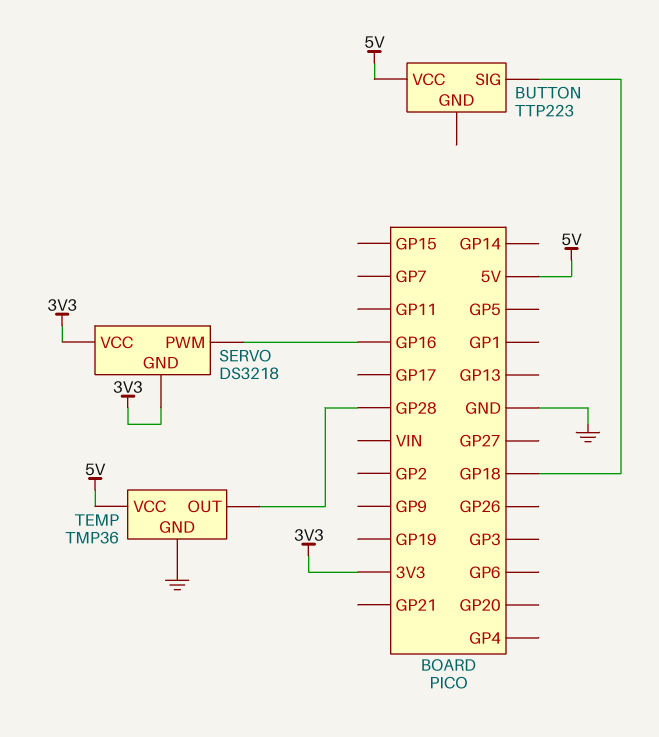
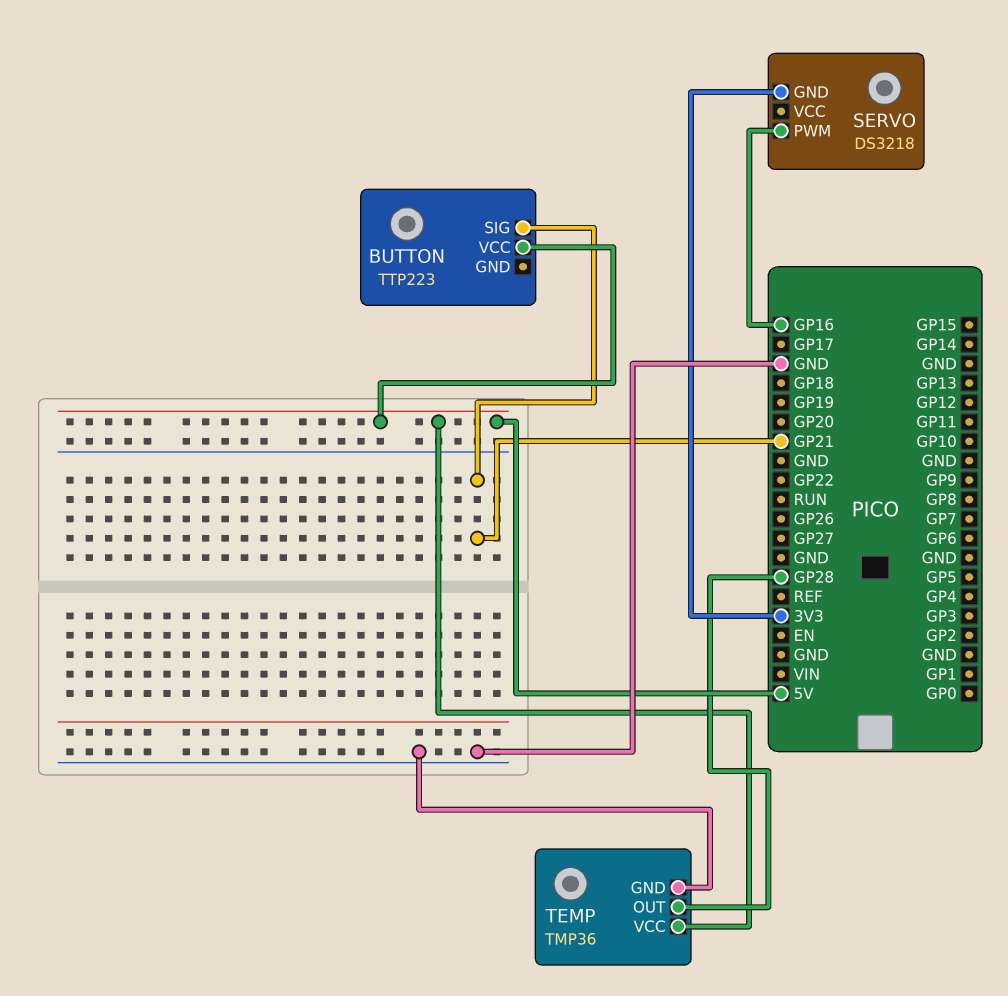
BUTTON pin SIG: GP18 -> GP21
SERVO pin VCC: 3V3 -> none

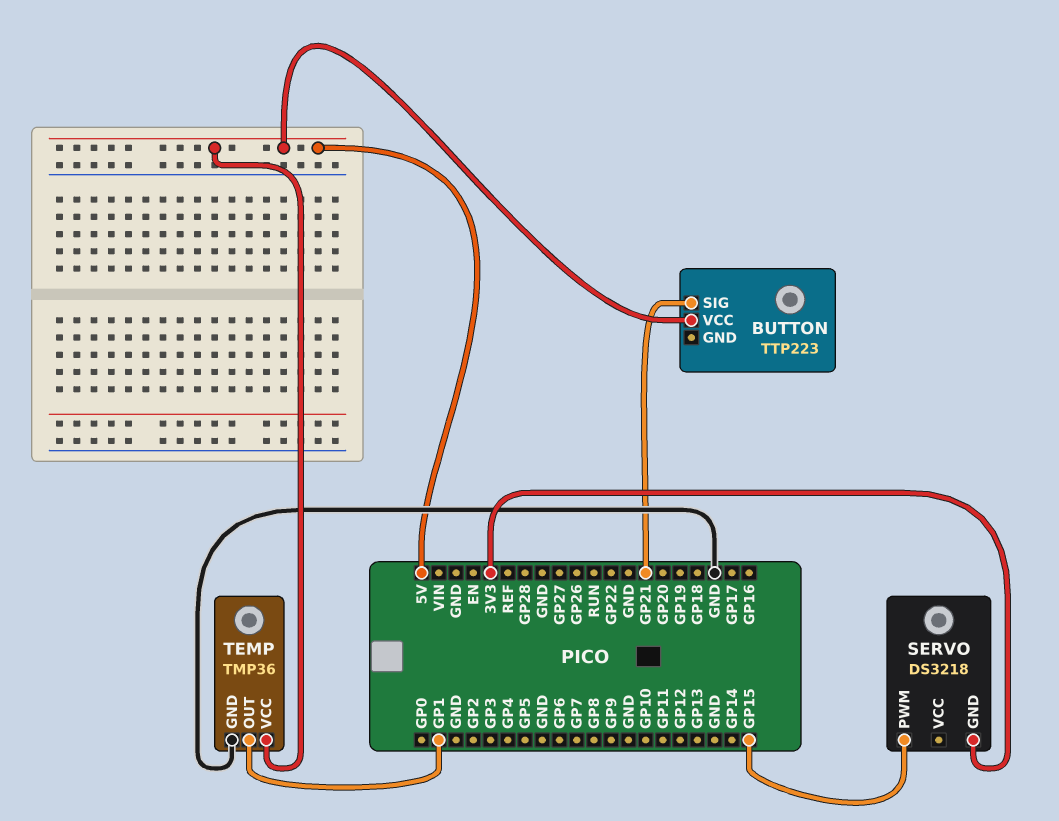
SERVO pin PWM: GP16 -> GP15
TEMP pin OUT: GP28 -> GP1

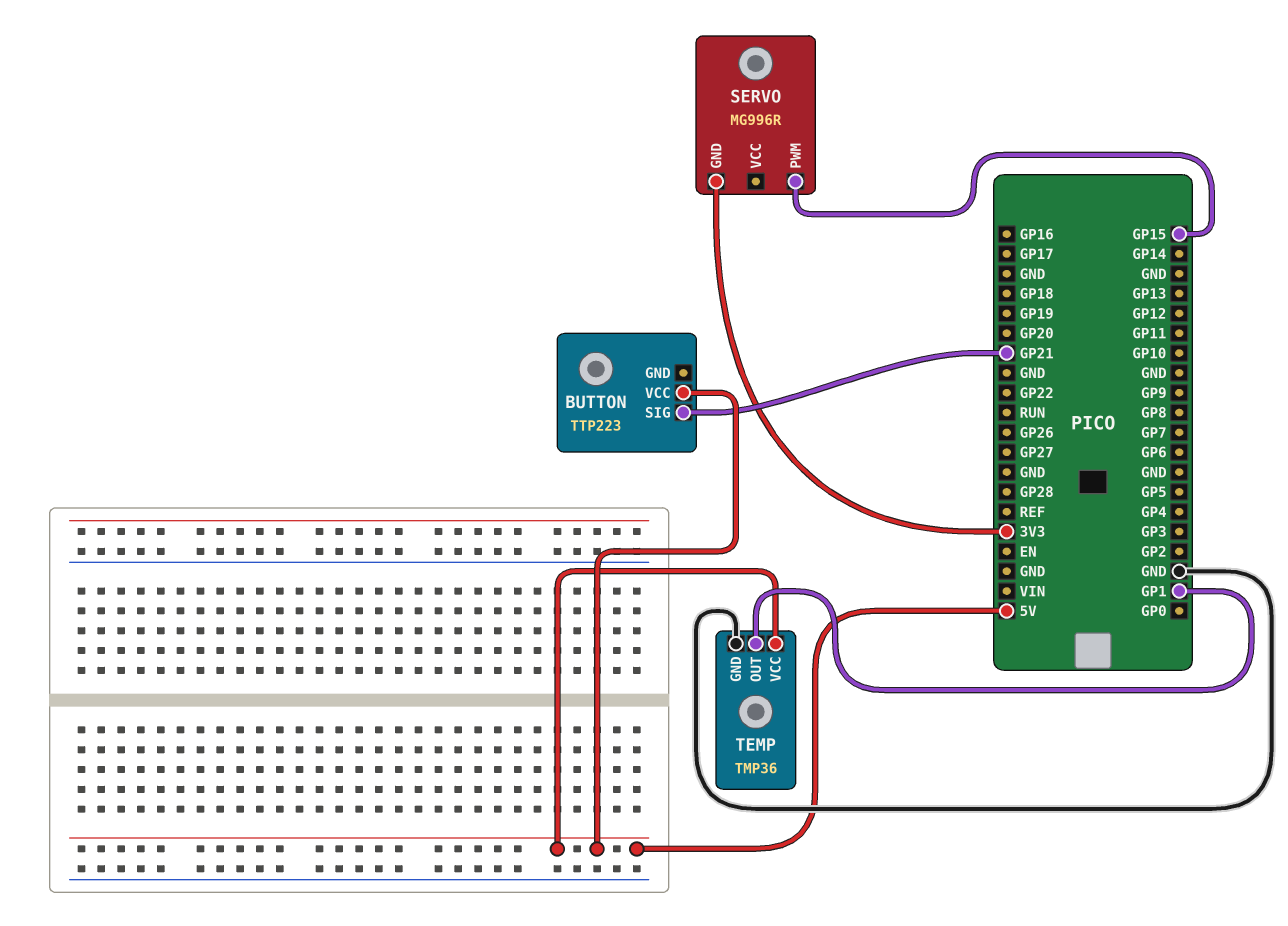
SERVO: DS3218 -> MG996R

